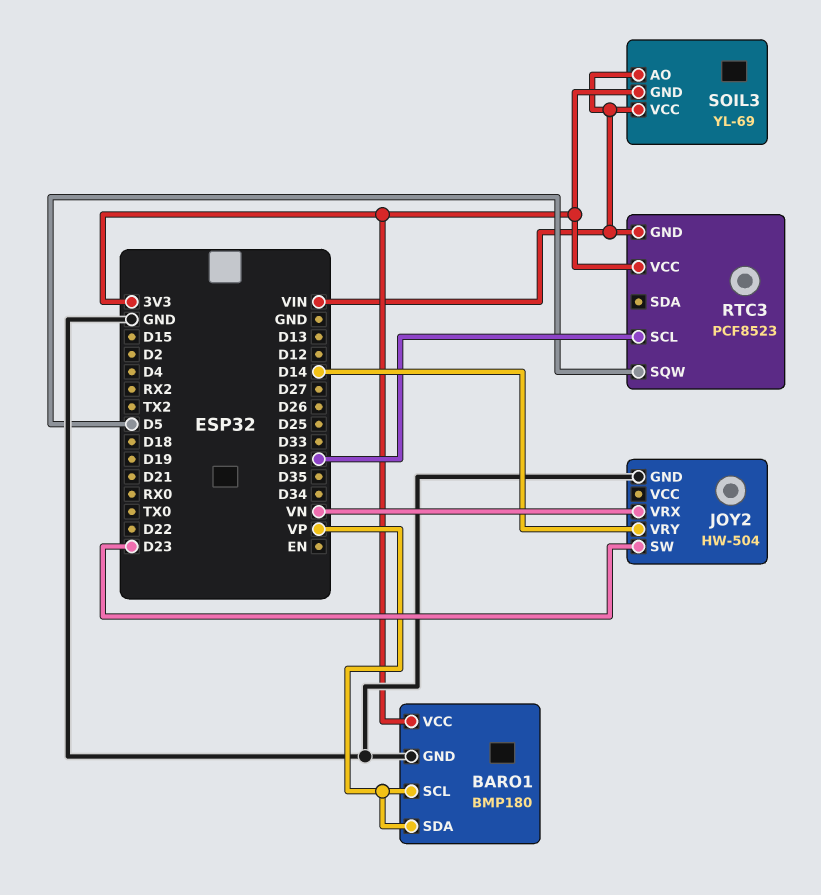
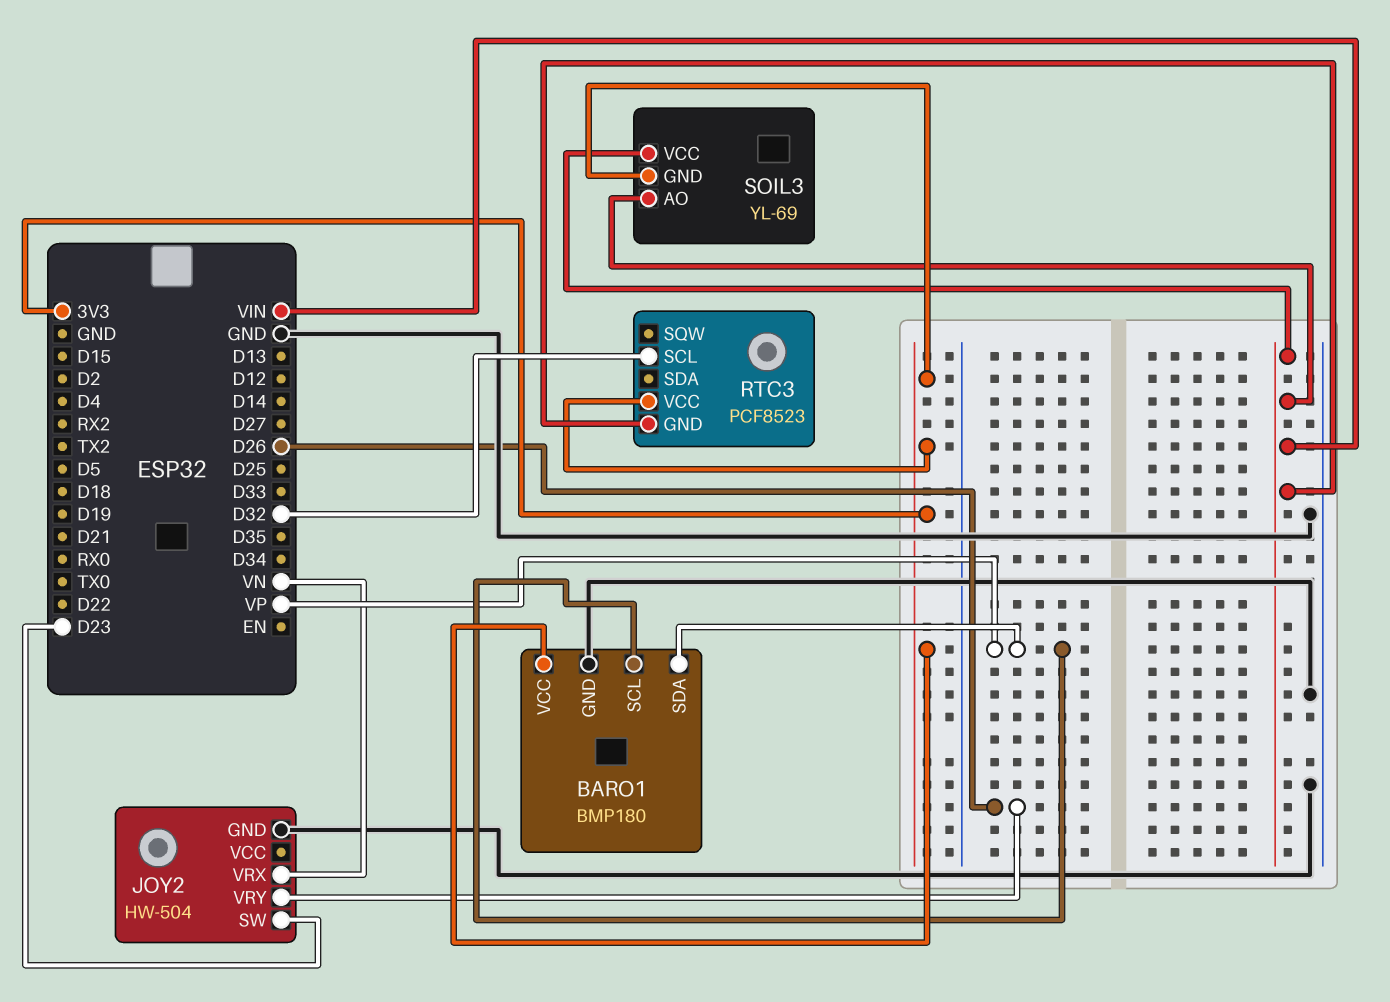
JOY2 pin VRY: D14 -> D26
RTC3 pin SQW: D5 -> none

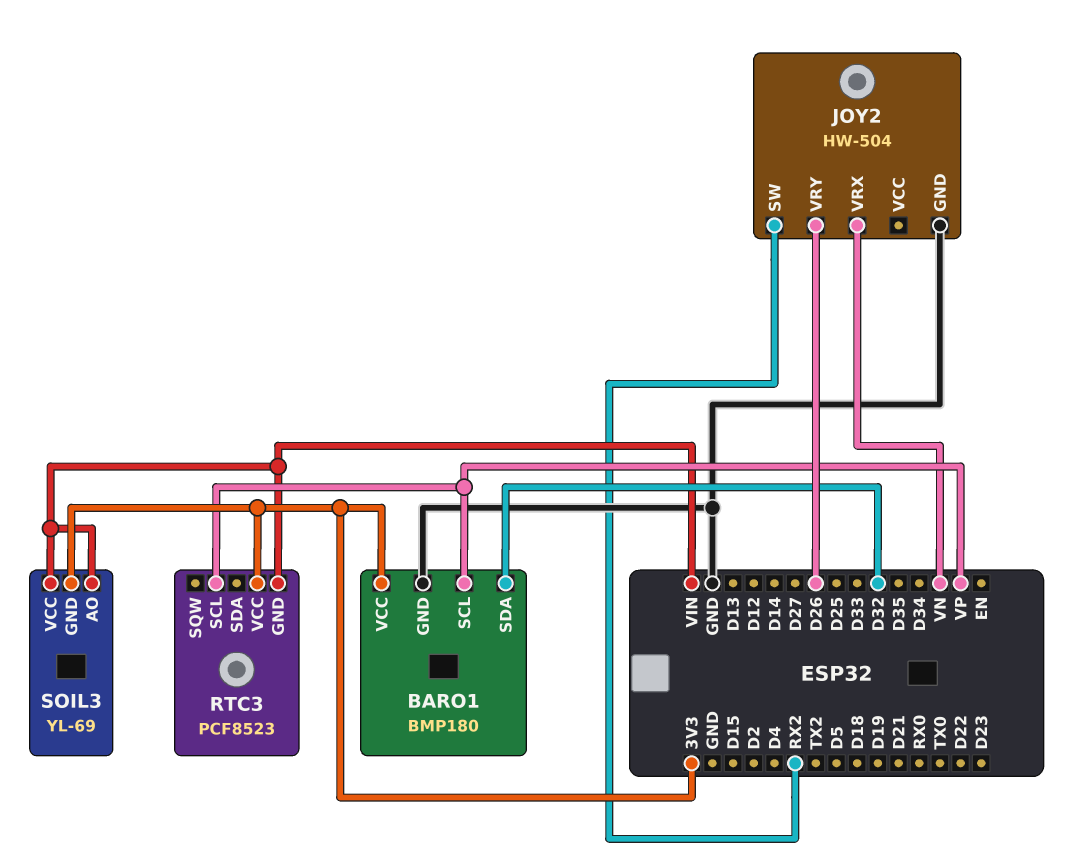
BARO1 pin SDA: VP -> D32
JOY2 pin SW: D23 -> RX2
RTC3 pin SCL: D32 -> VP

